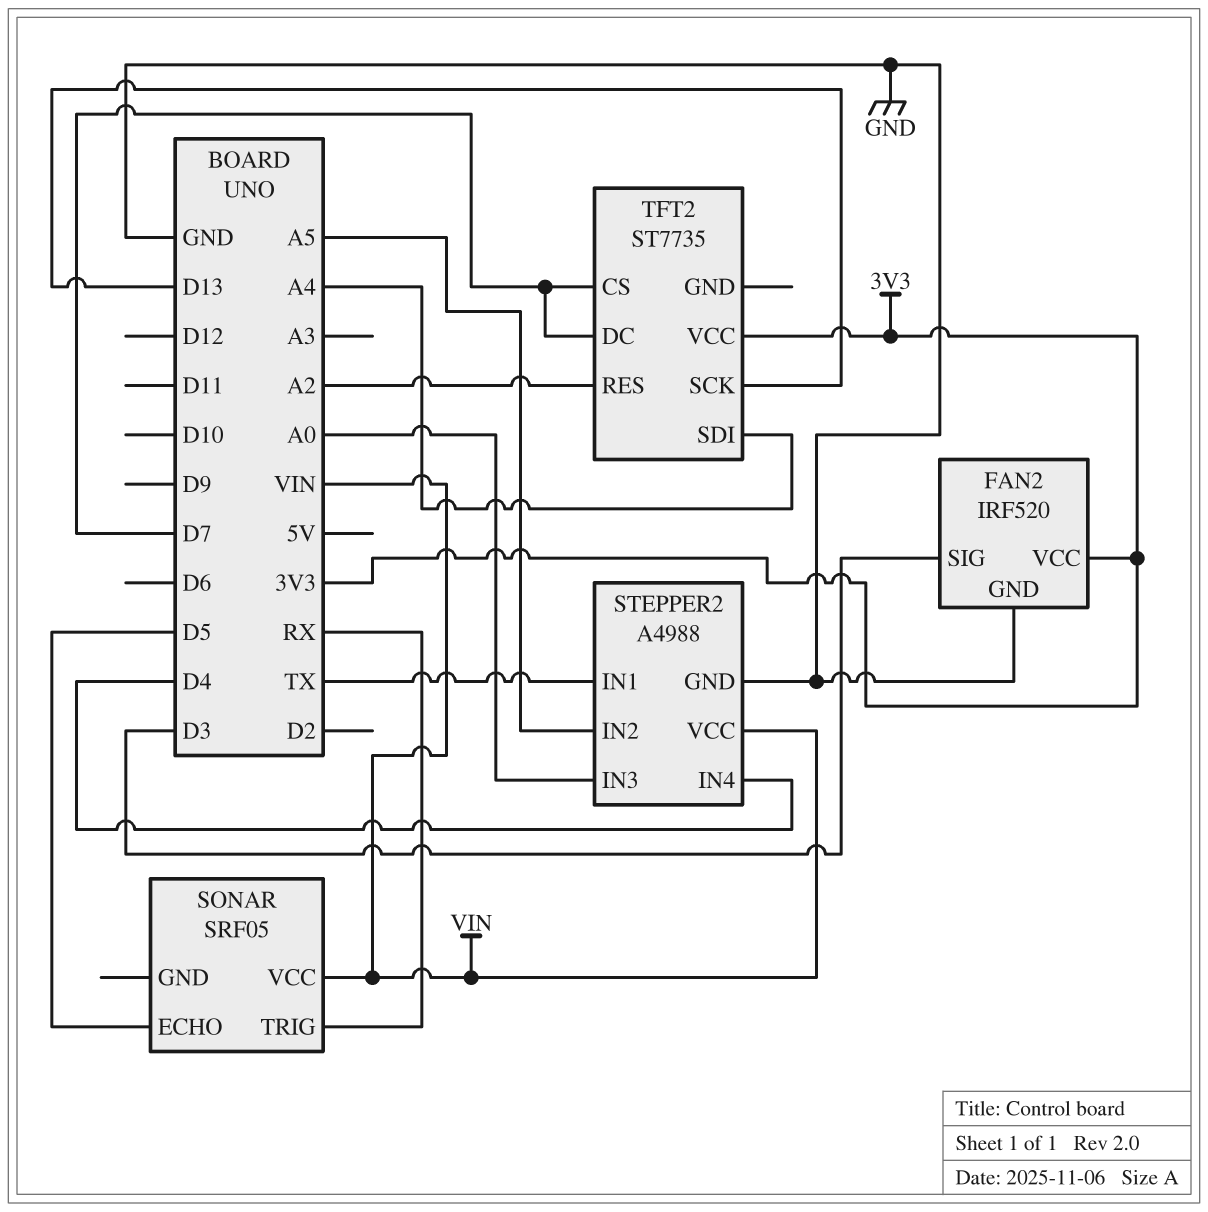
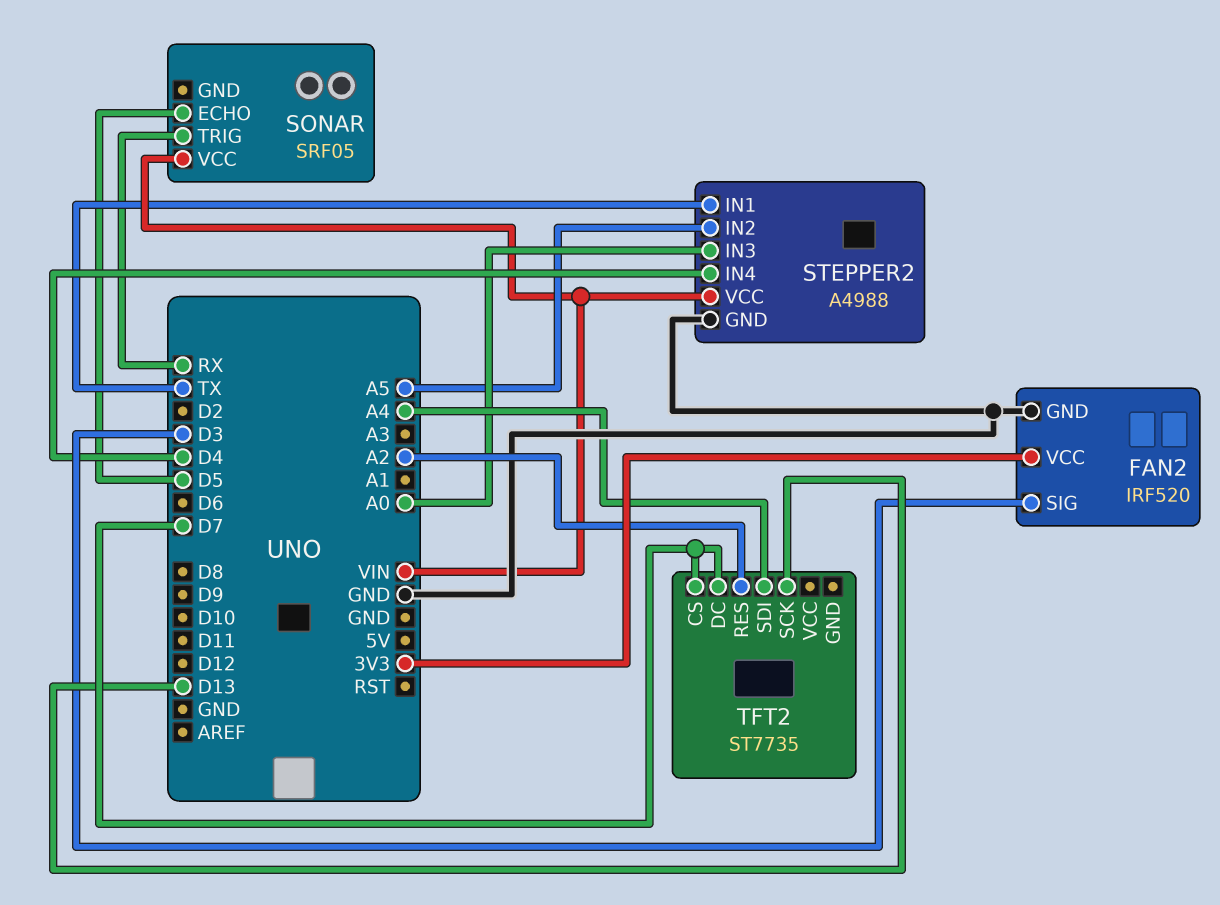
TFT2 pin VCC: 3V3 -> none

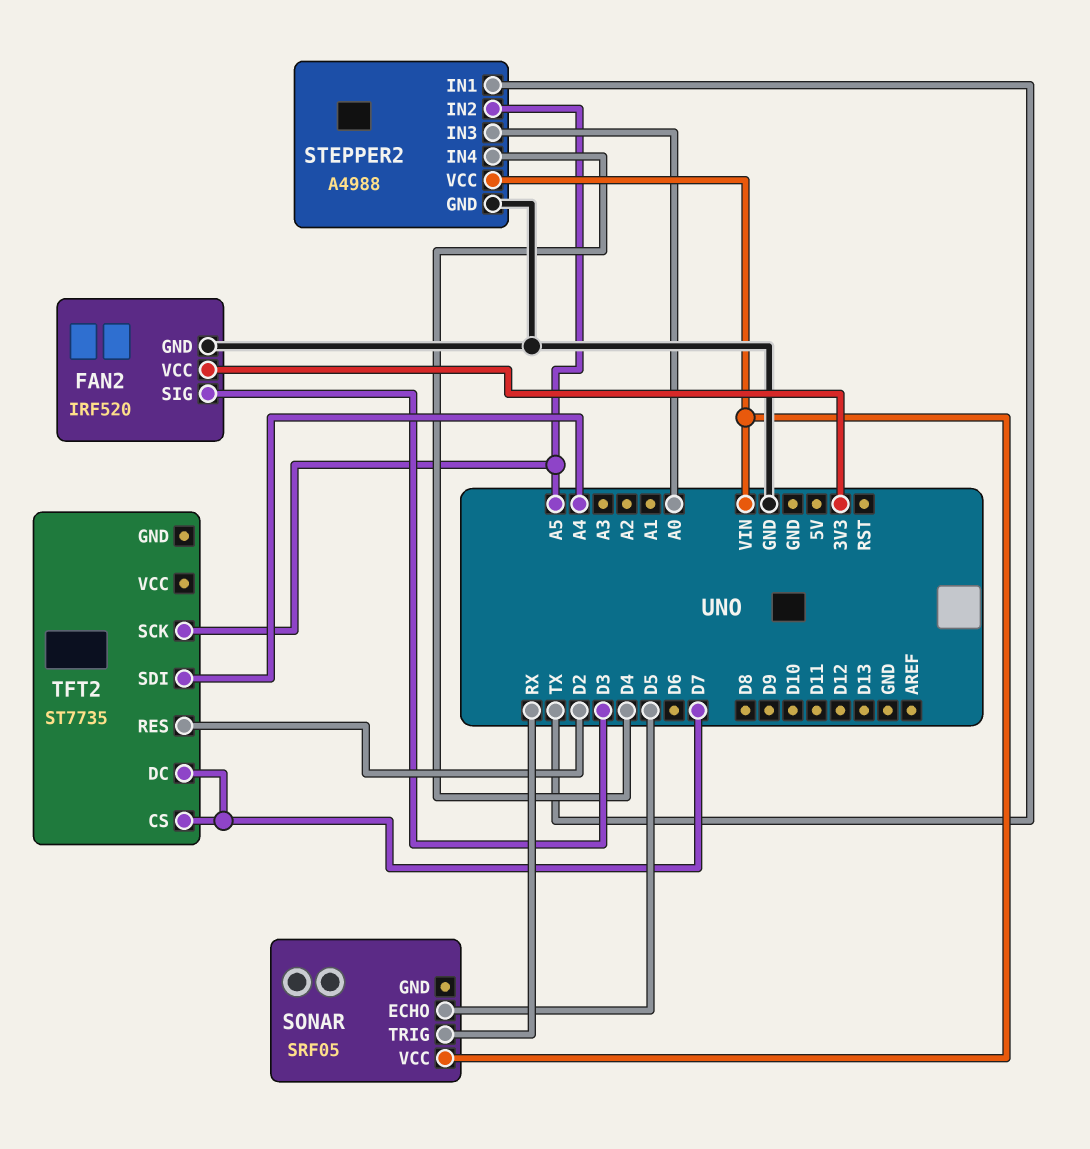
TFT2 pin RES: A2 -> D2
TFT2 pin SCK: D13 -> A5

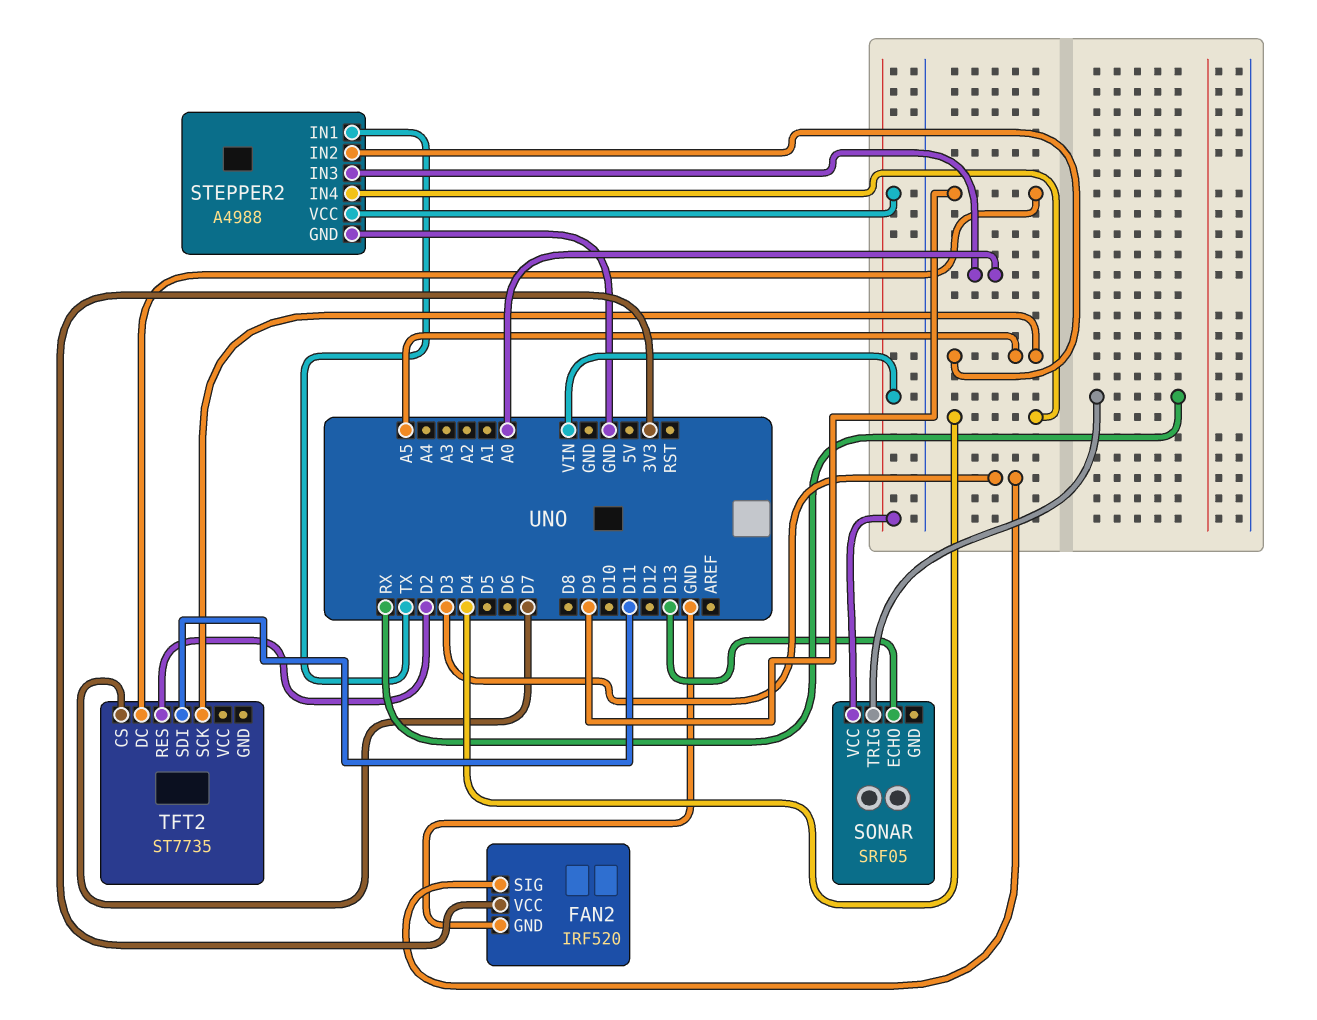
SONAR pin ECHO: D5 -> D13
TFT2 pin DC: D7 -> D9
TFT2 pin SDI: A4 -> D11

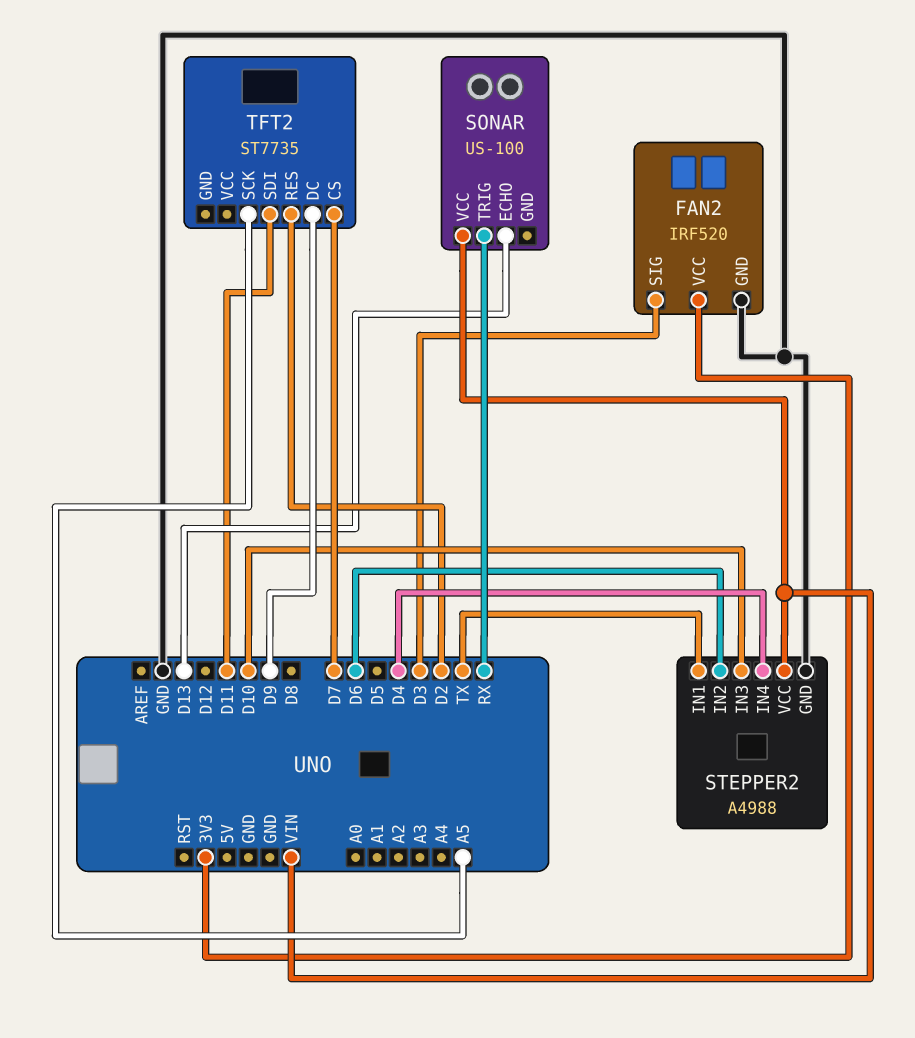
SONAR: SRF05 -> US-100
STEPPER2 pin IN2: A5 -> D6
STEPPER2 pin IN3: A0 -> D10

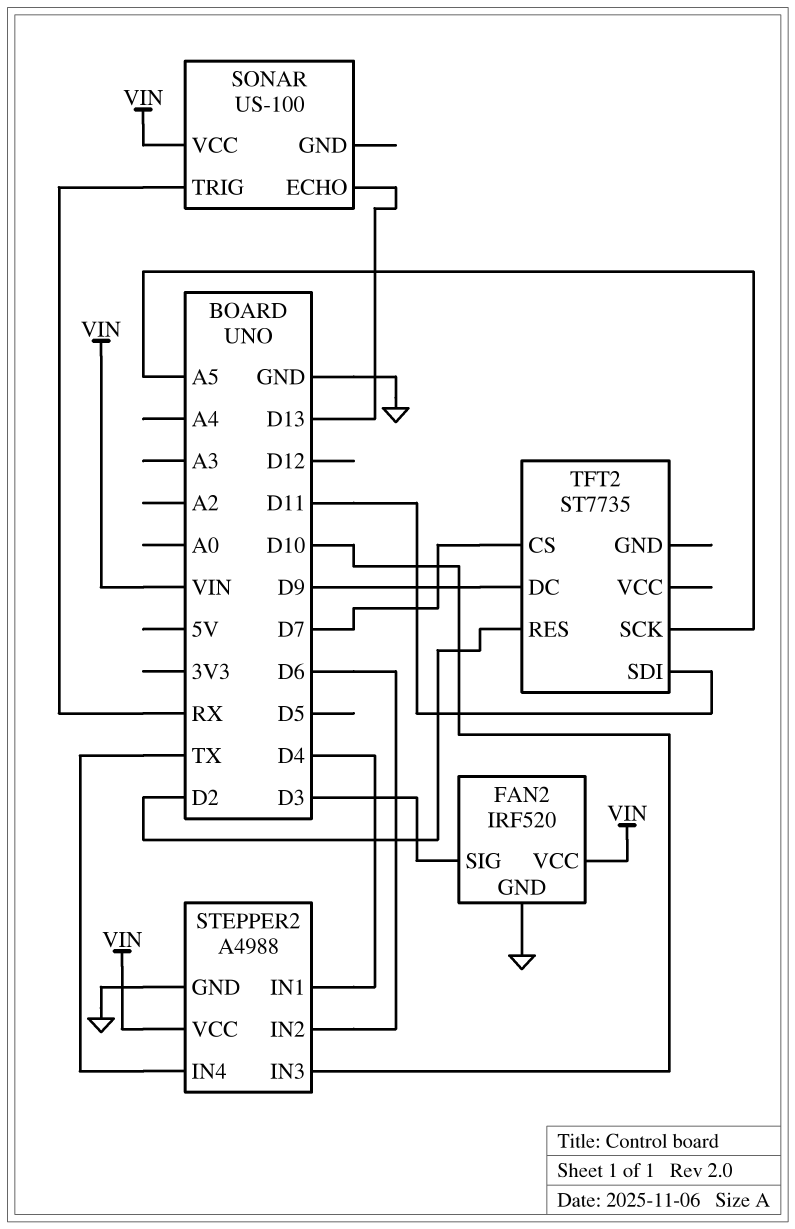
FAN2 pin VCC: 3V3 -> VIN
STEPPER2 pin IN1: TX -> D4
STEPPER2 pin IN4: D4 -> TX

